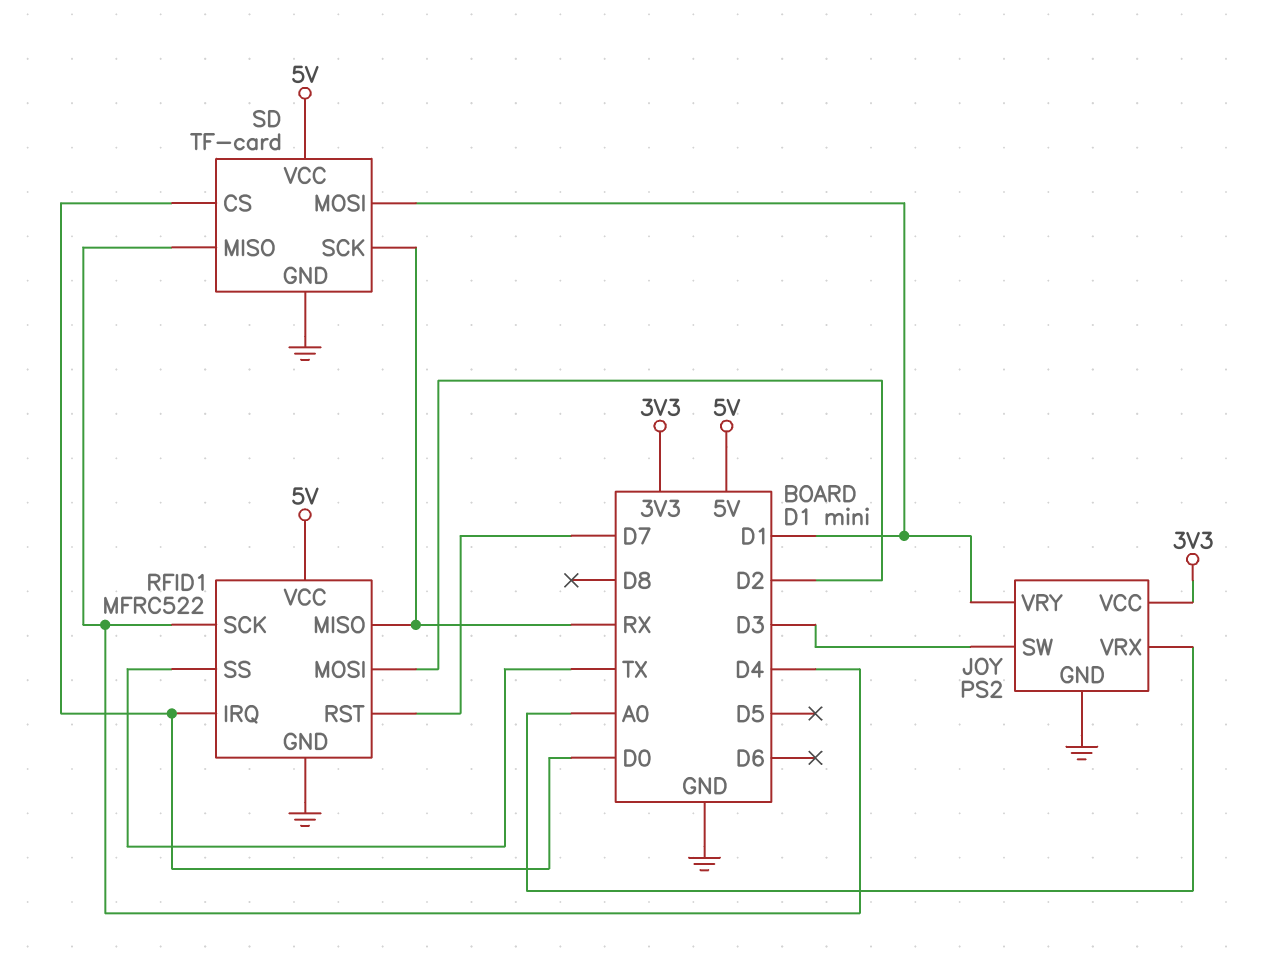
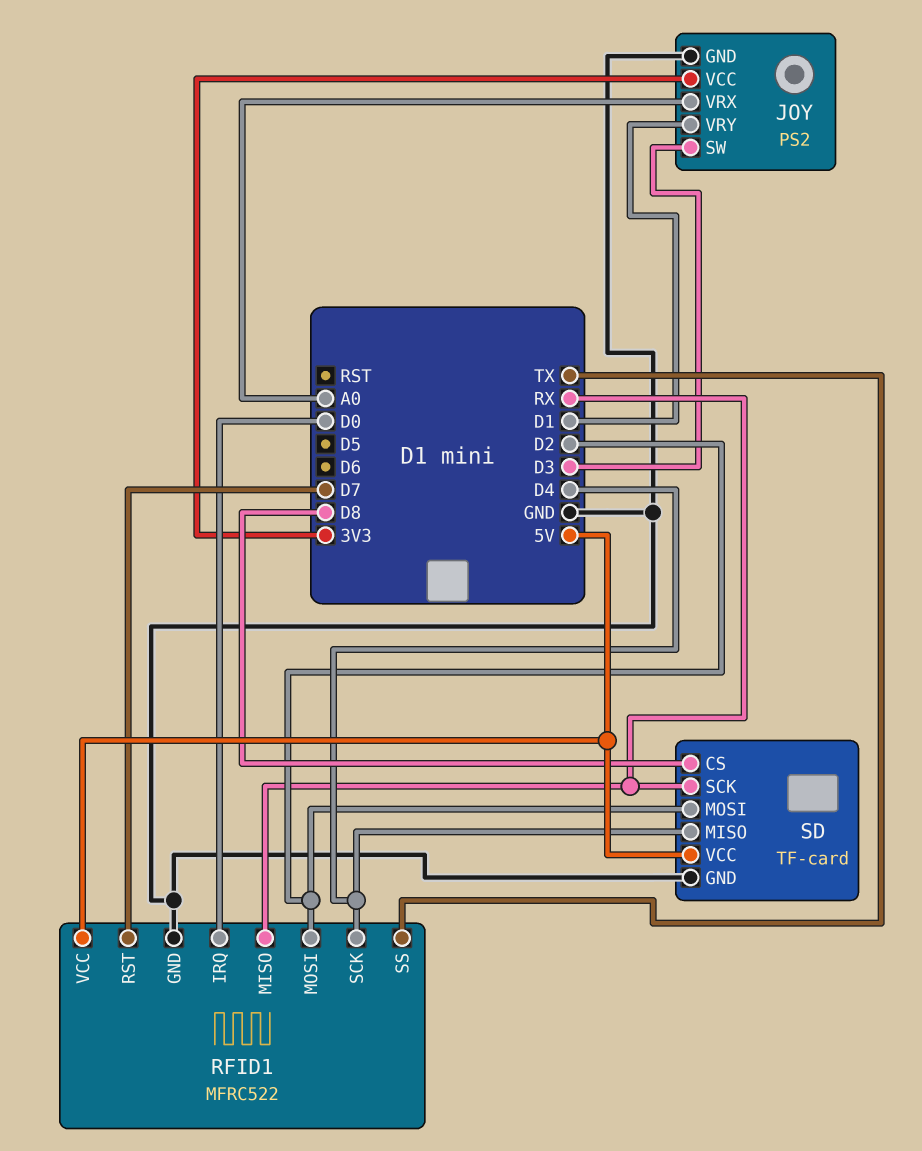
SD pin CS: D0 -> D8
SD pin MOSI: D1 -> D2

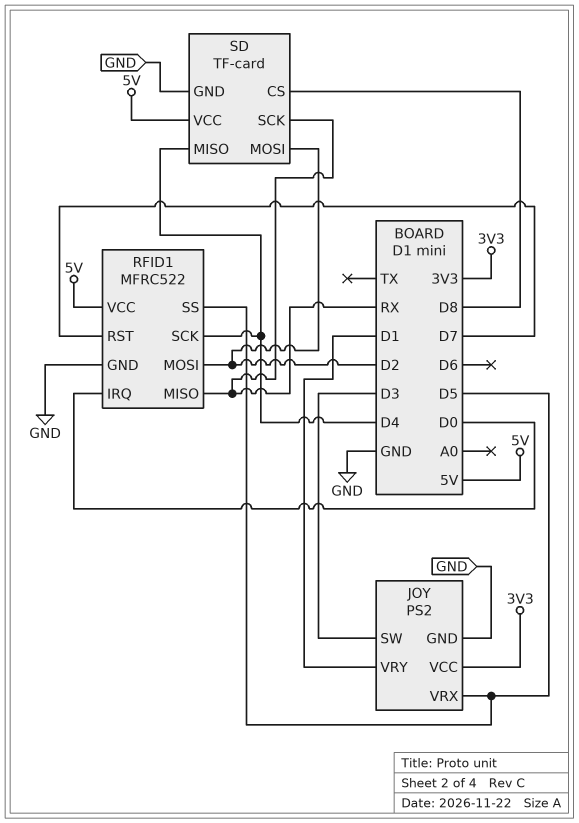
JOY pin VRX: A0 -> D5
RFID1 pin SS: TX -> D5

